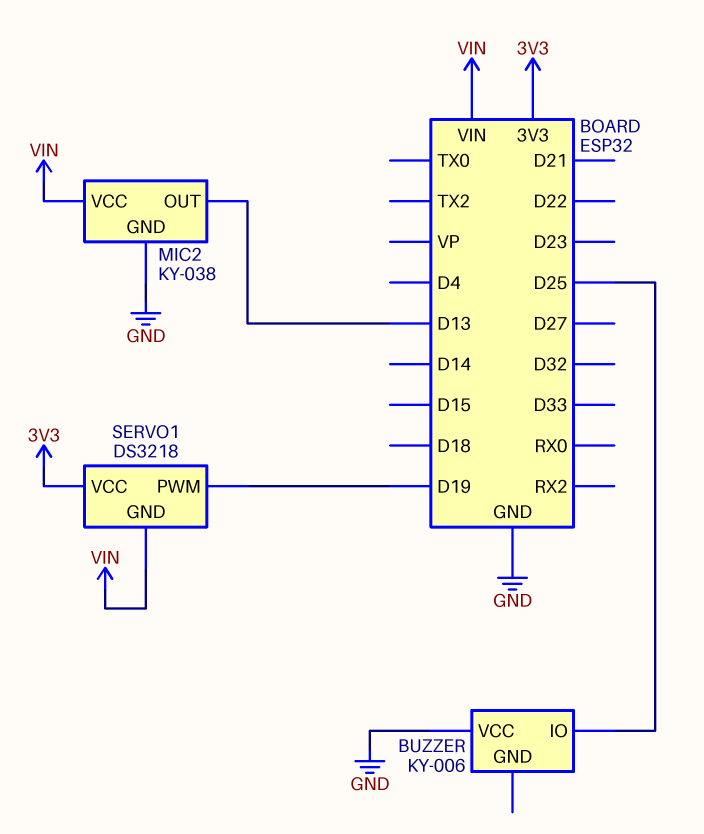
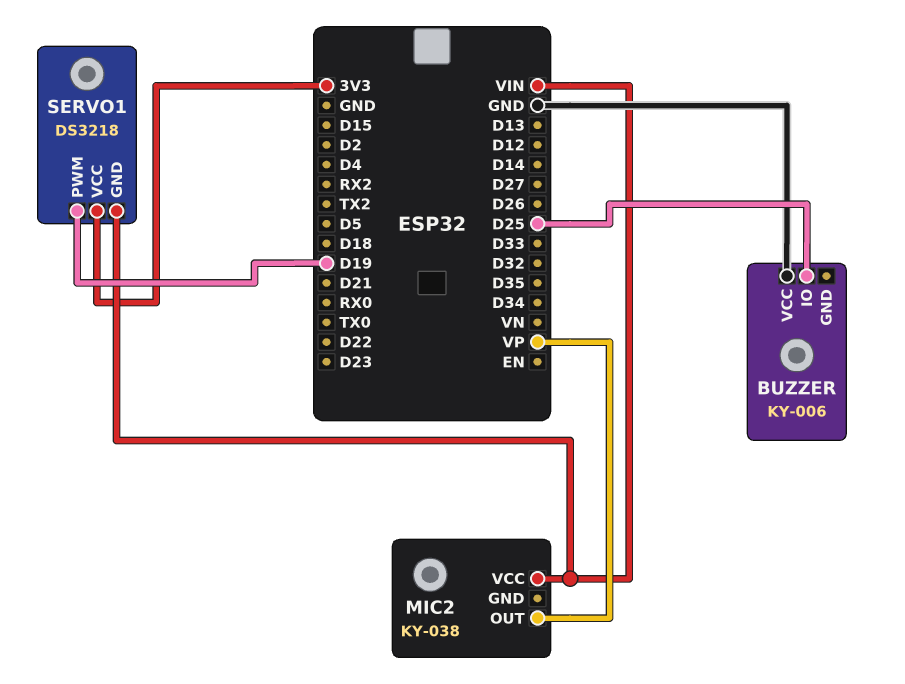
MIC2 pin GND: GND -> none
MIC2 pin OUT: D13 -> VP

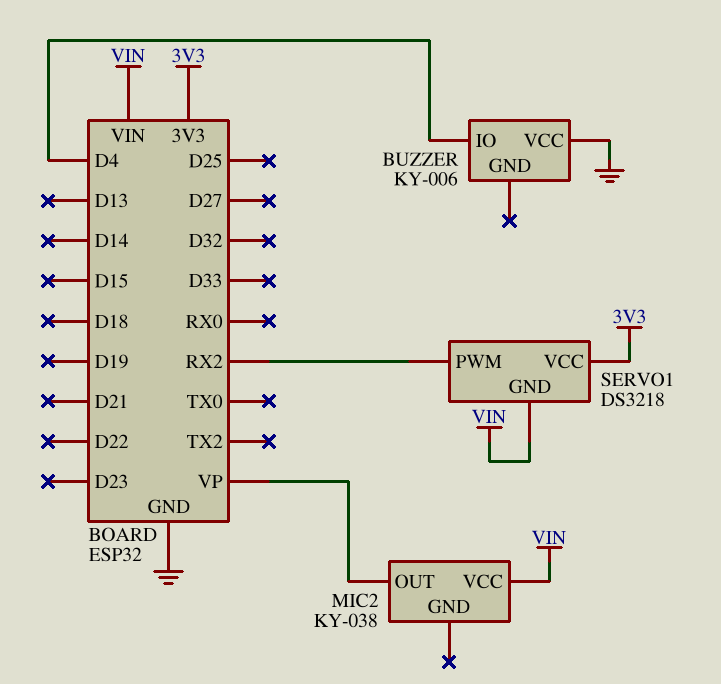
BUZZER pin IO: D25 -> D4
SERVO1 pin PWM: D19 -> RX2

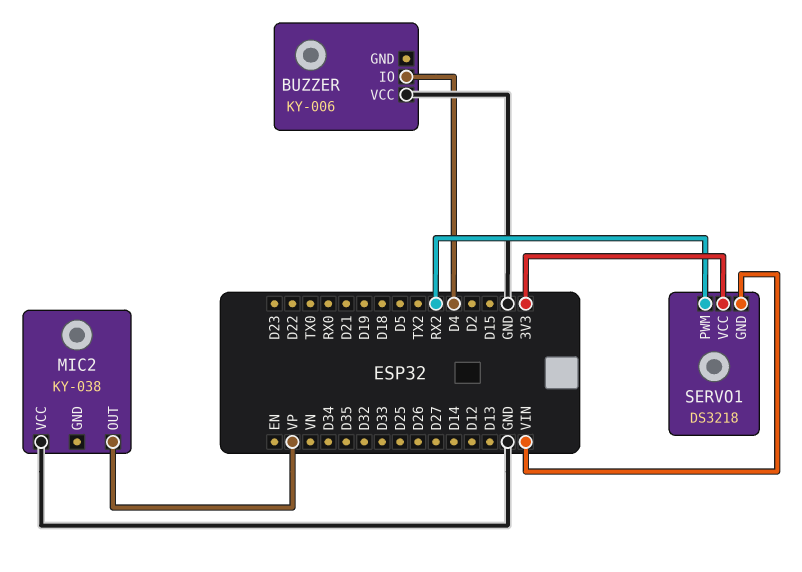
MIC2 pin VCC: VIN -> GND

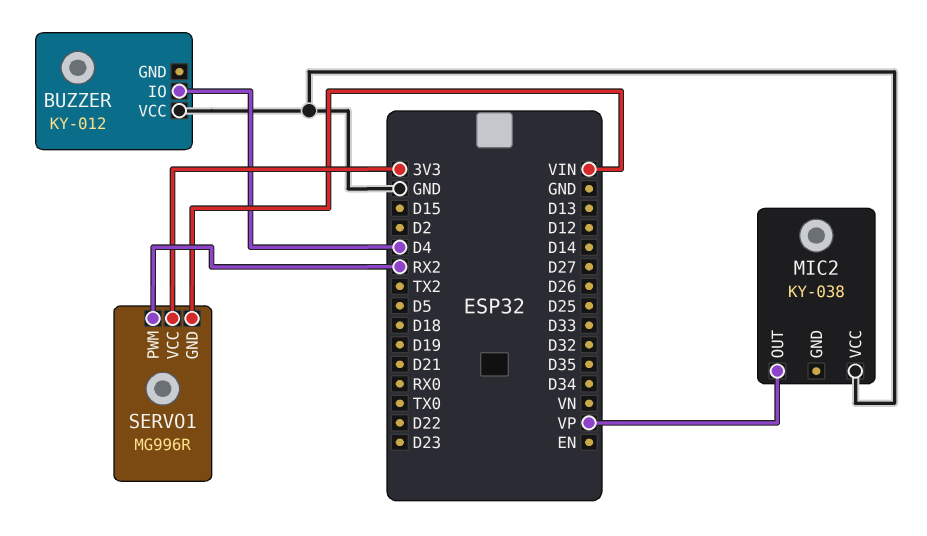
BUZZER: KY-006 -> KY-012
SERVO1: DS3218 -> MG996R

